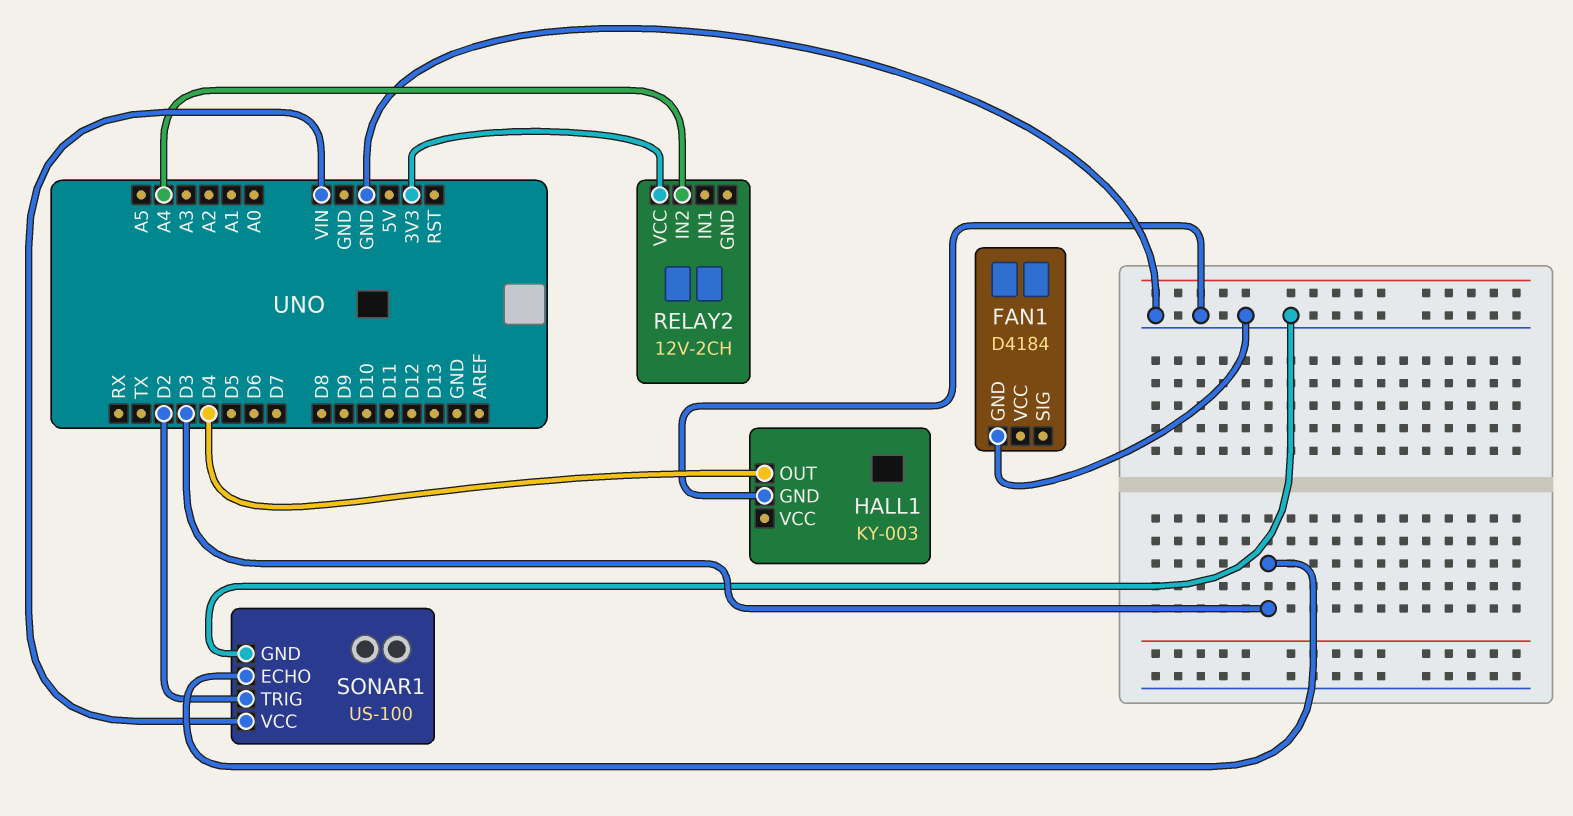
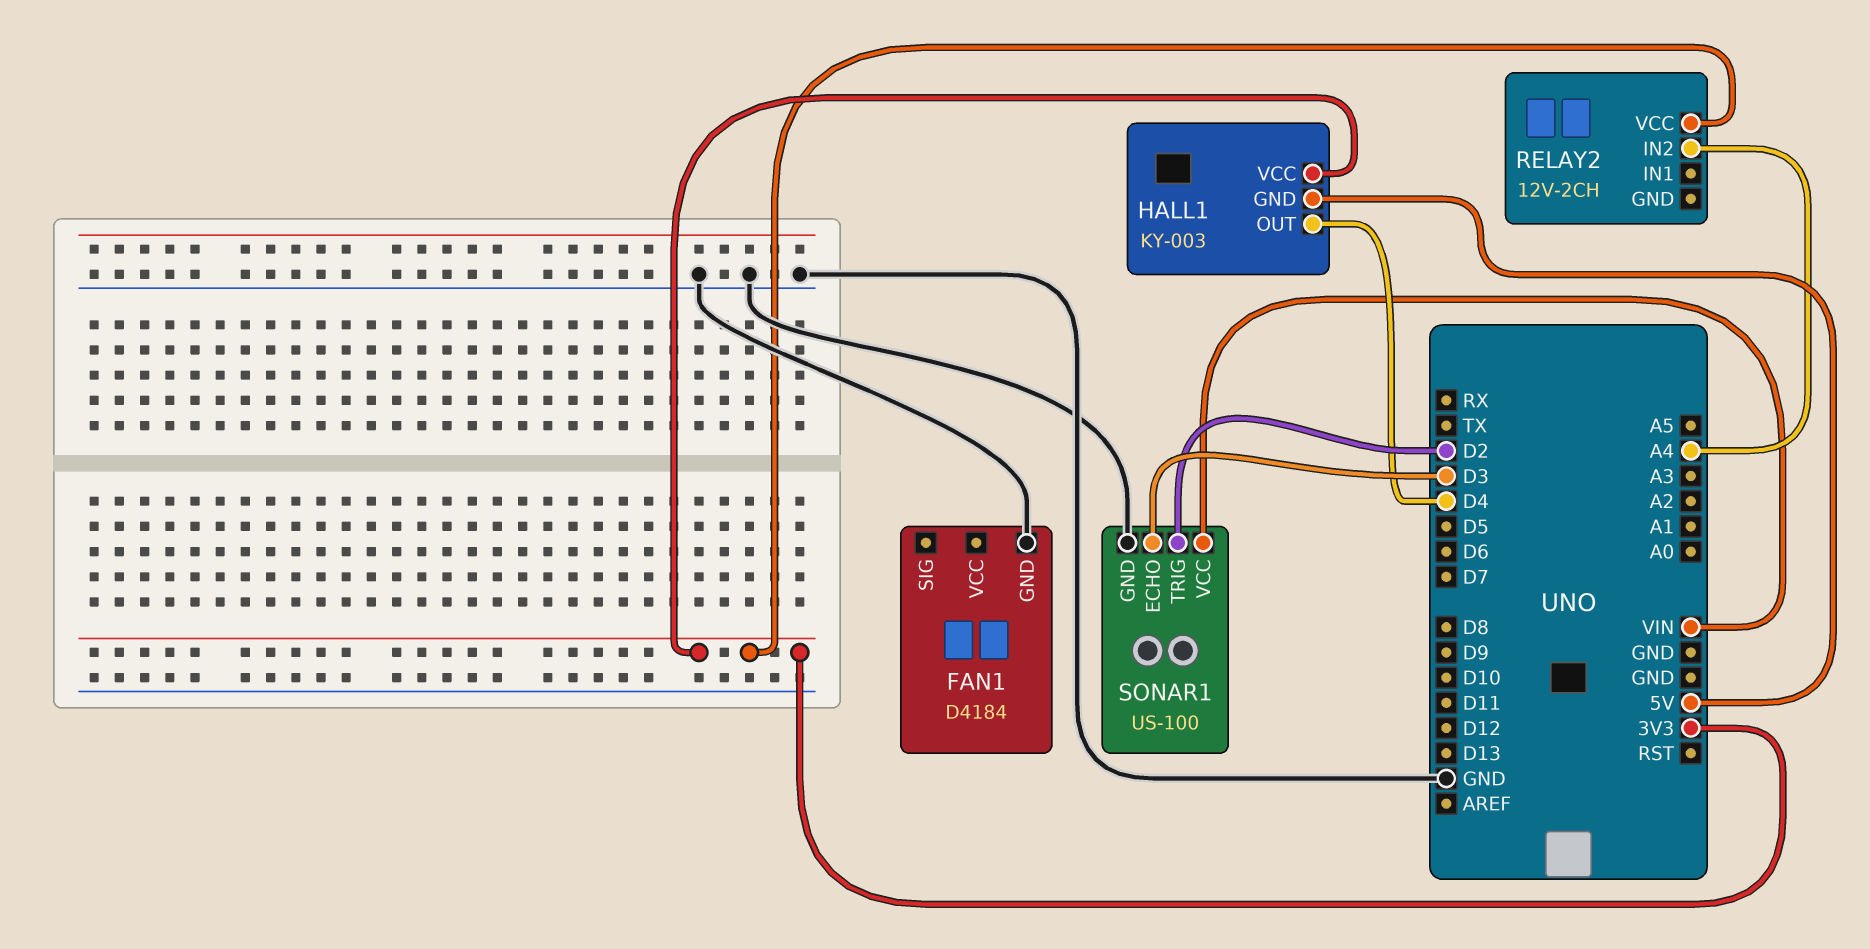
HALL1 pin GND: GND -> 5V
HALL1 pin VCC: none -> 3V3

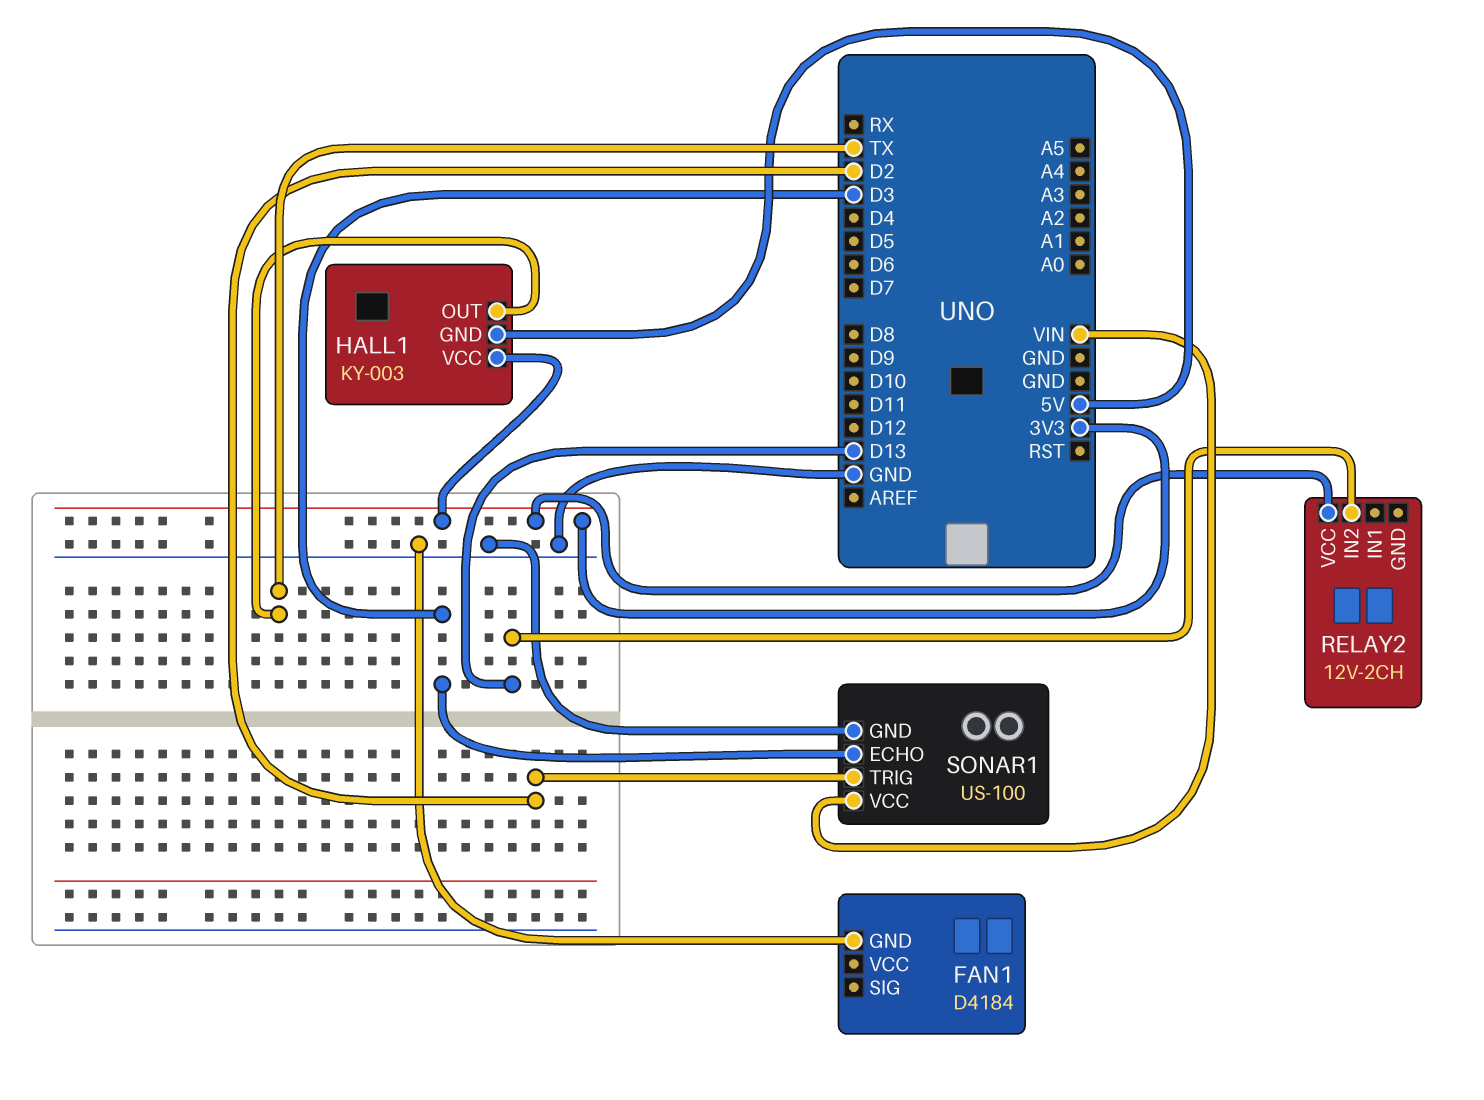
HALL1 pin OUT: D4 -> TX
RELAY2 pin IN2: A4 -> D13

